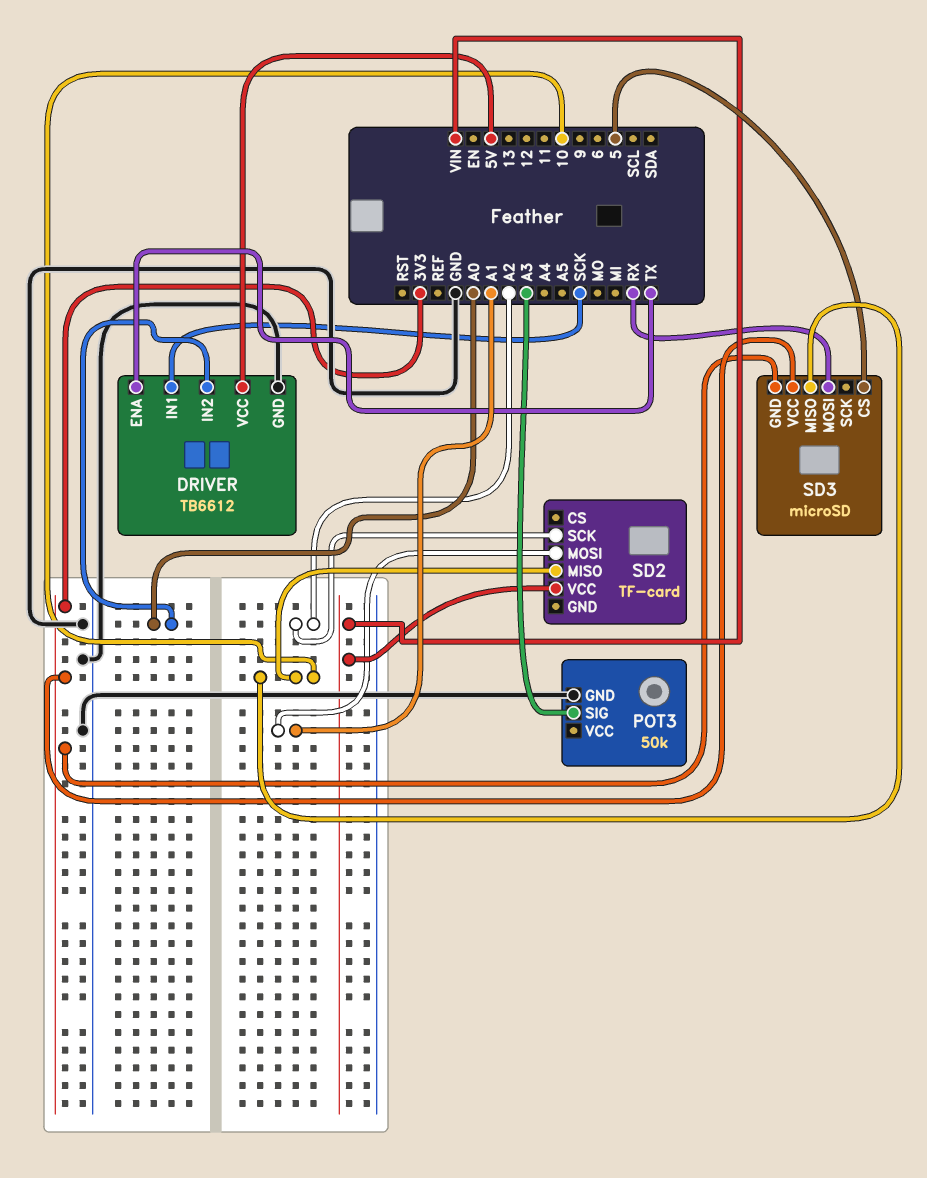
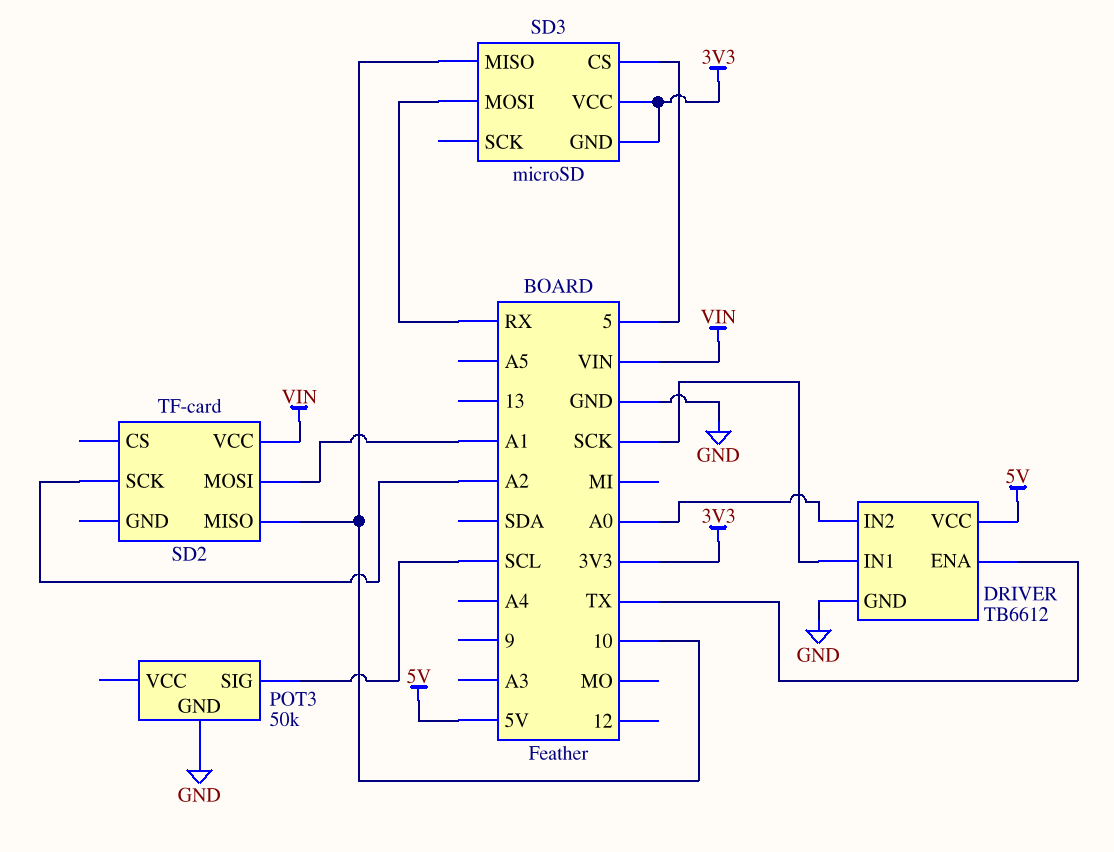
POT3 pin SIG: A3 -> SCL

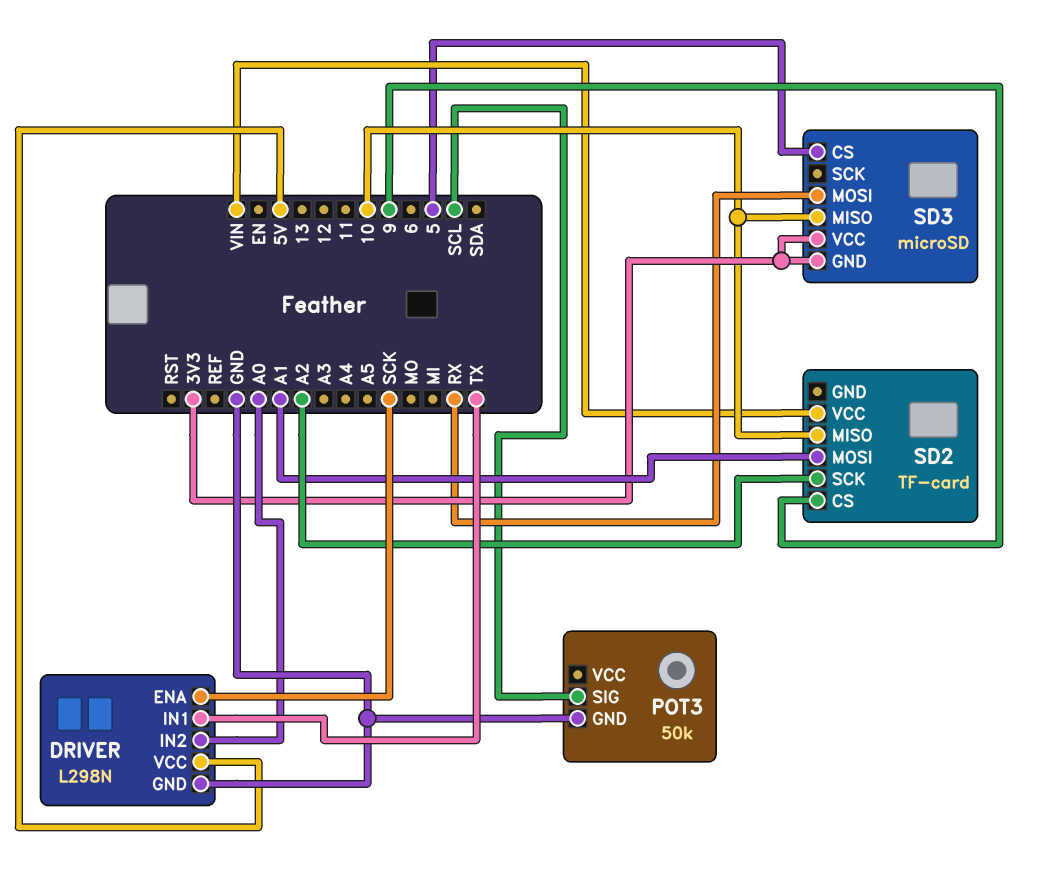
DRIVER: TB6612 -> L298N
DRIVER pin ENA: TX -> SCK
DRIVER pin IN1: SCK -> TX
SD2 pin CS: none -> 9

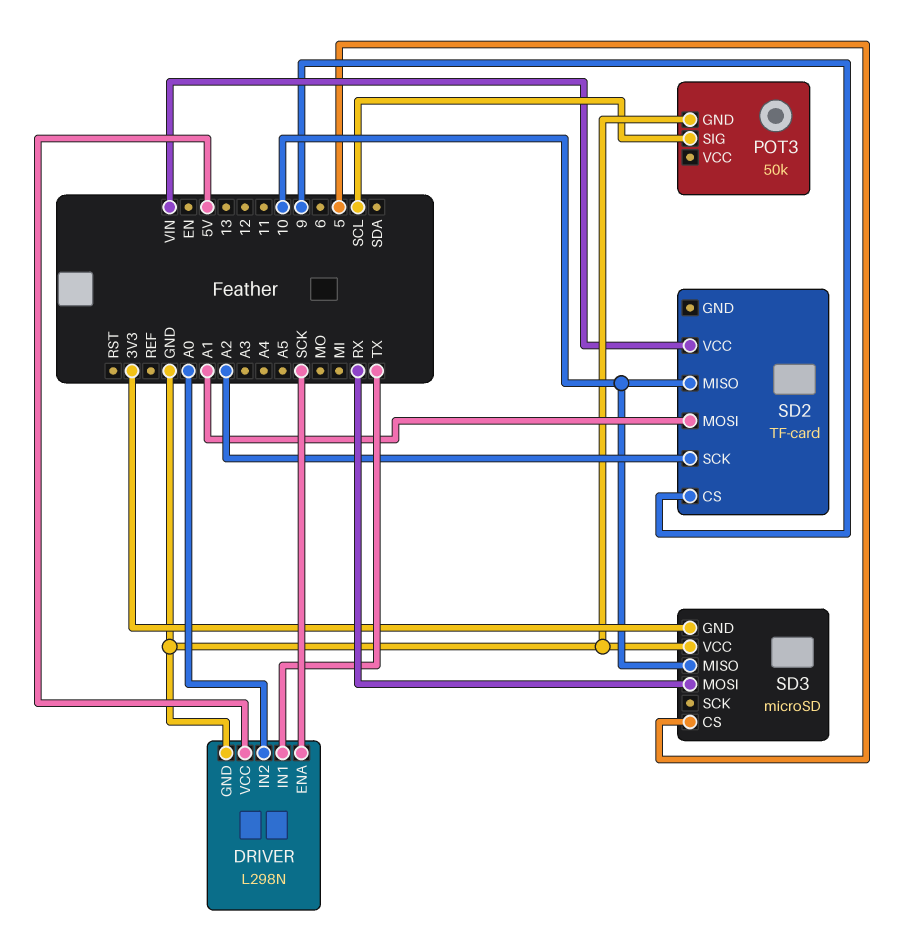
SD3 pin VCC: 3V3 -> GND

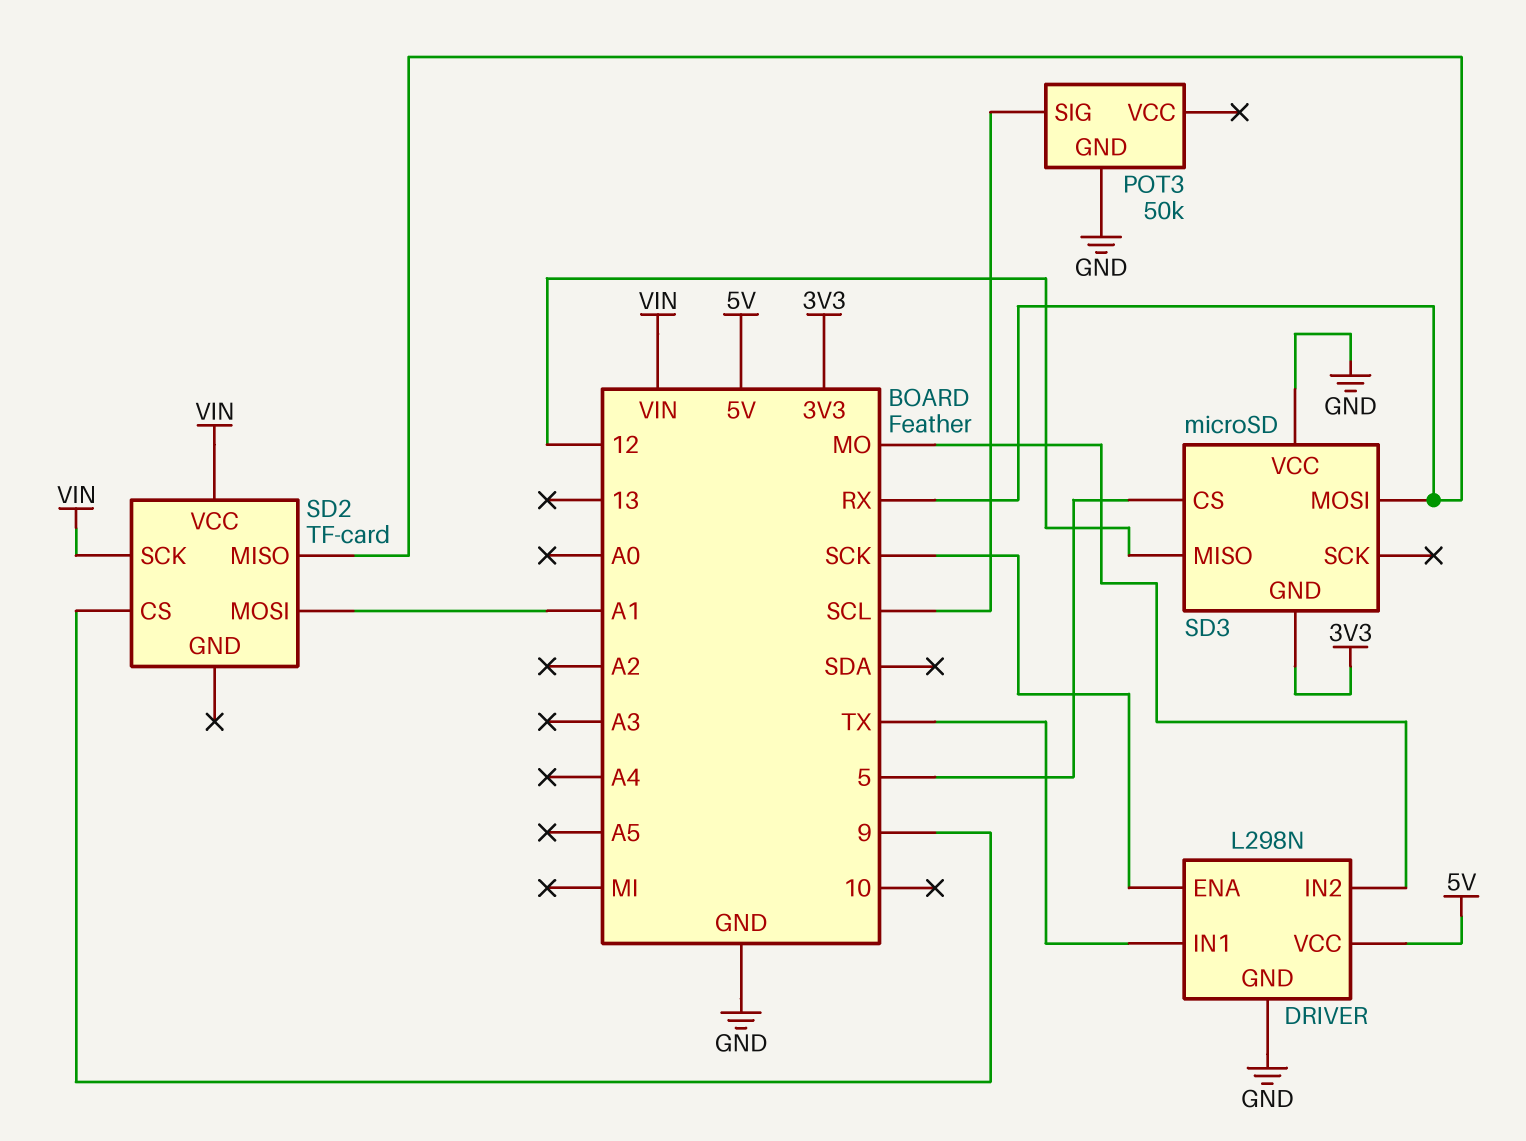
DRIVER pin IN2: A0 -> MO
SD2 pin MISO: 10 -> RX
SD2 pin SCK: A2 -> VIN
SD3 pin MISO: 10 -> 12

